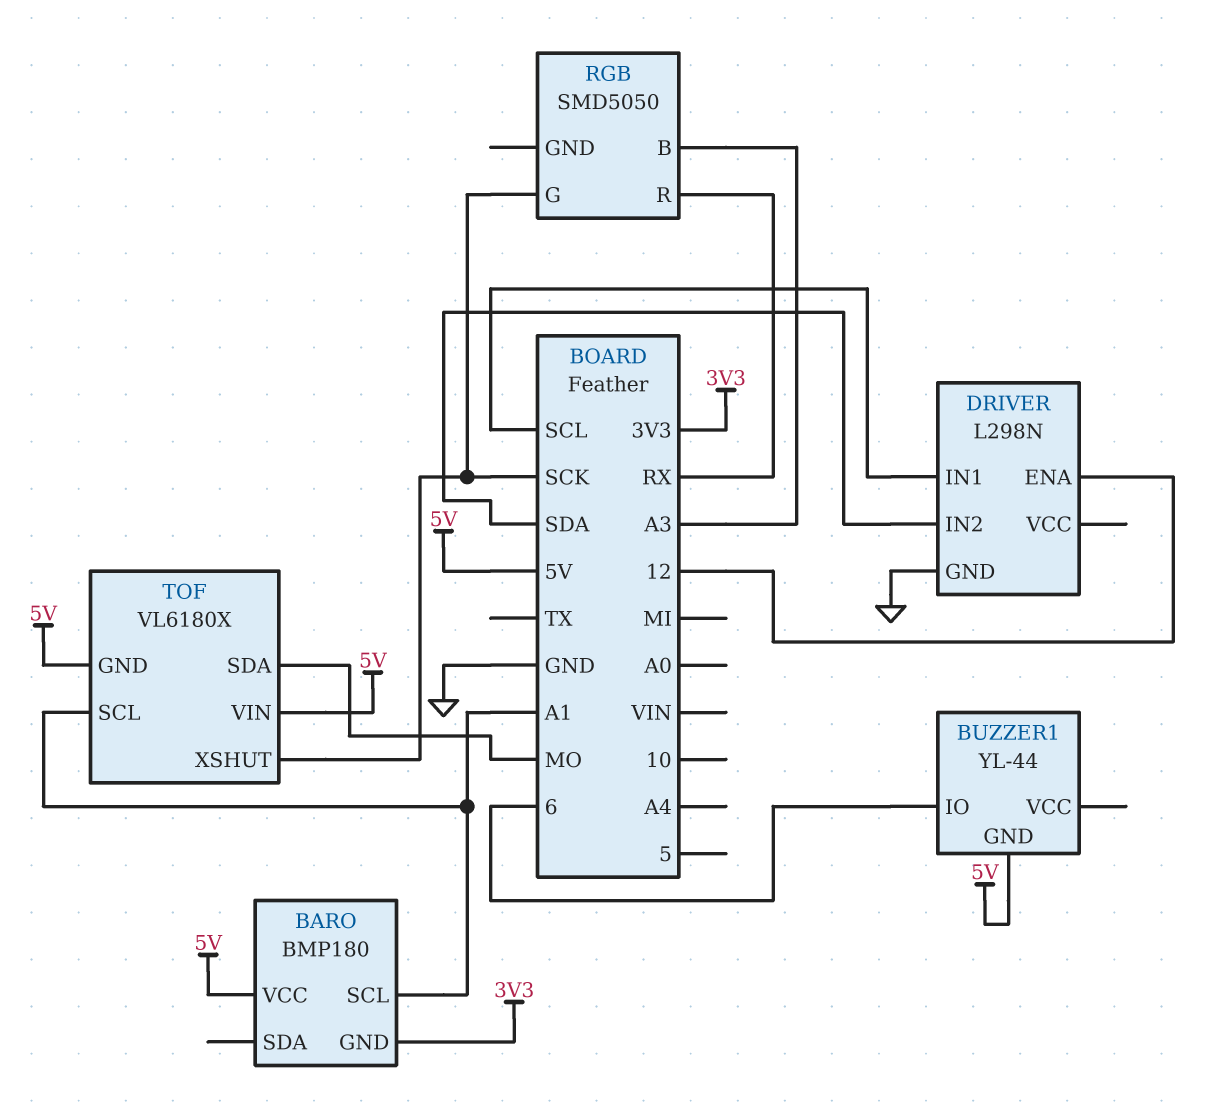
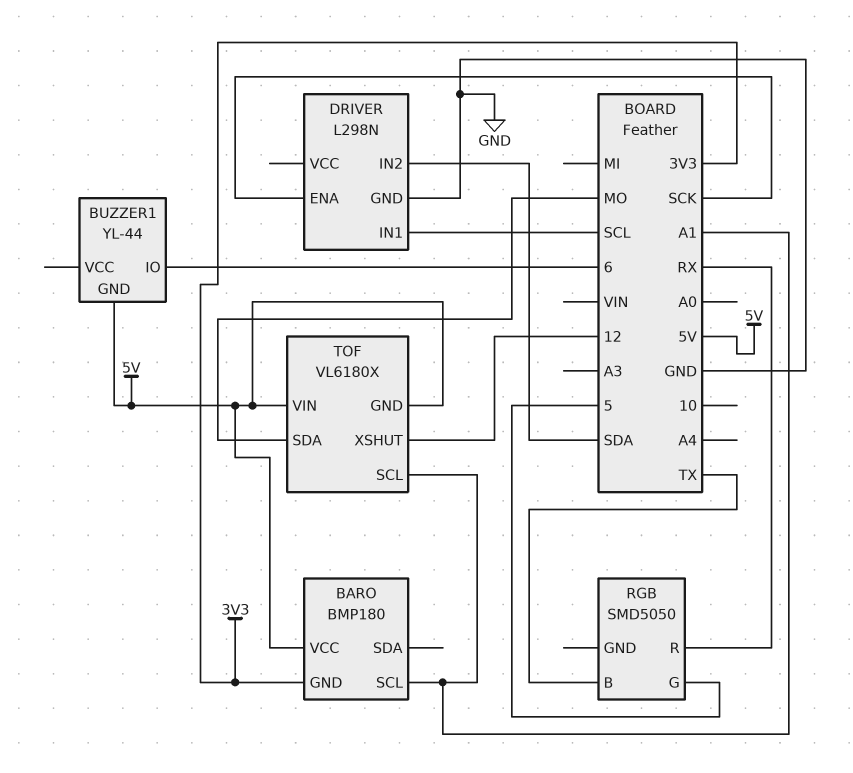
DRIVER pin ENA: 12 -> SCK
RGB pin B: A3 -> TX
RGB pin G: SCK -> 5
TOF pin XSHUT: SCK -> 12

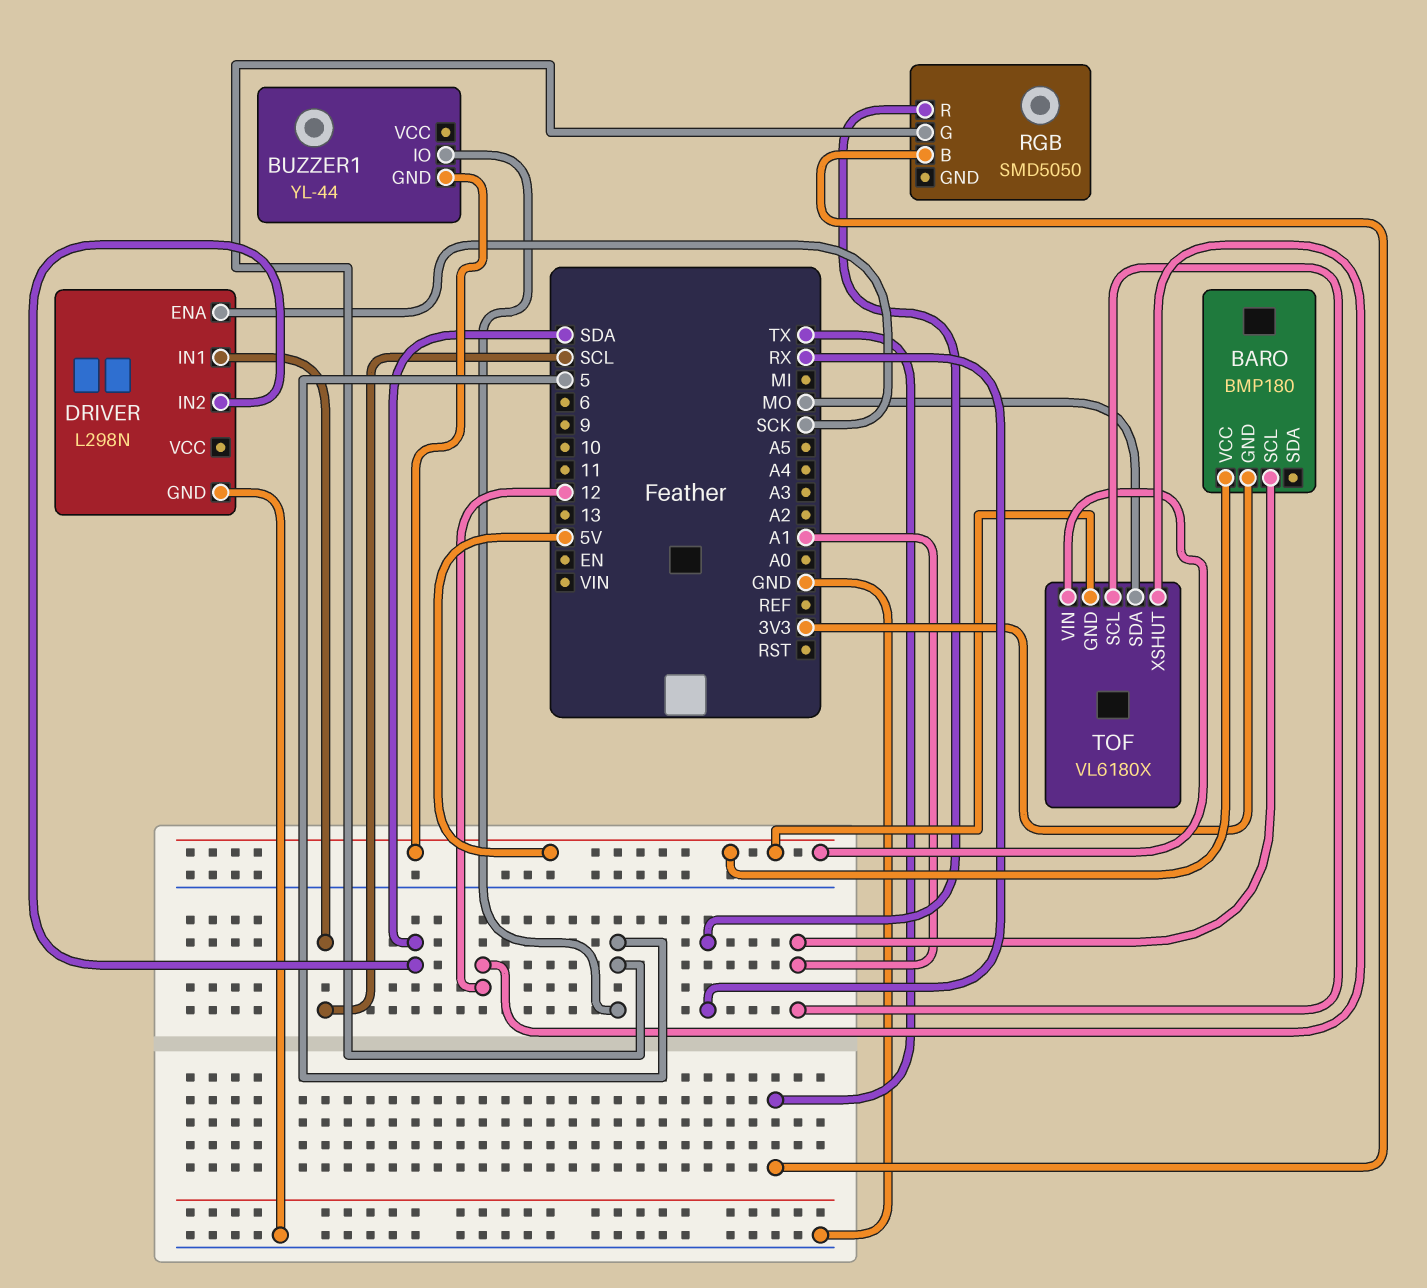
BUZZER1 pin IO: 6 -> 5

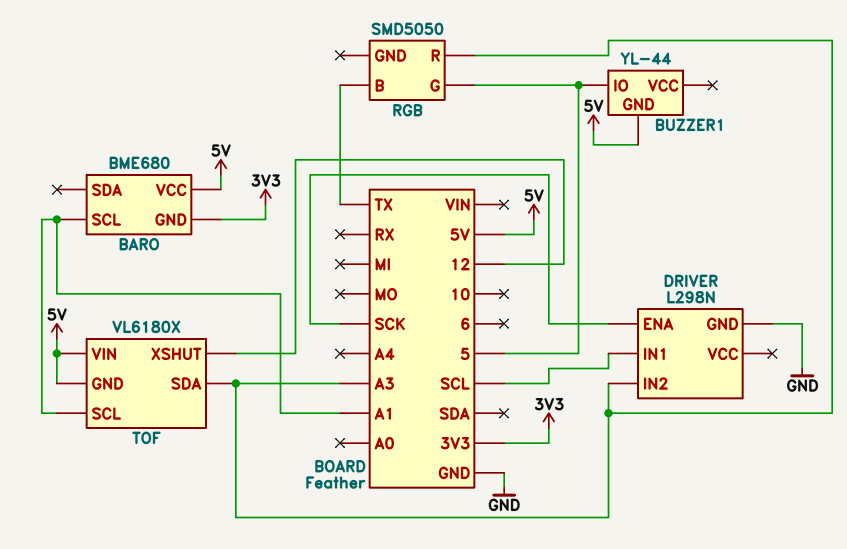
BARO: BMP180 -> BME680
DRIVER pin IN2: SDA -> A3
RGB pin R: RX -> A3
TOF pin SDA: MO -> A3

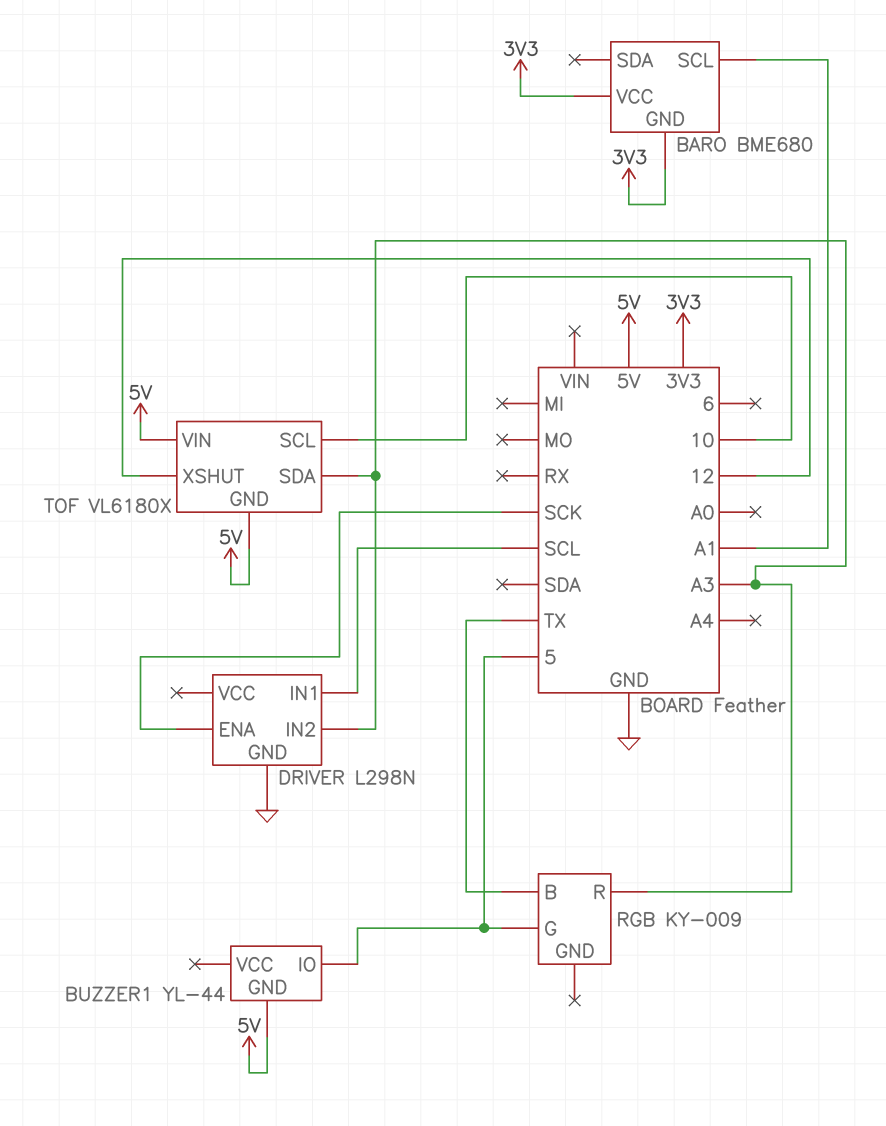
BARO pin VCC: 5V -> 3V3
RGB: SMD5050 -> KY-009
TOF pin SCL: A1 -> 10

